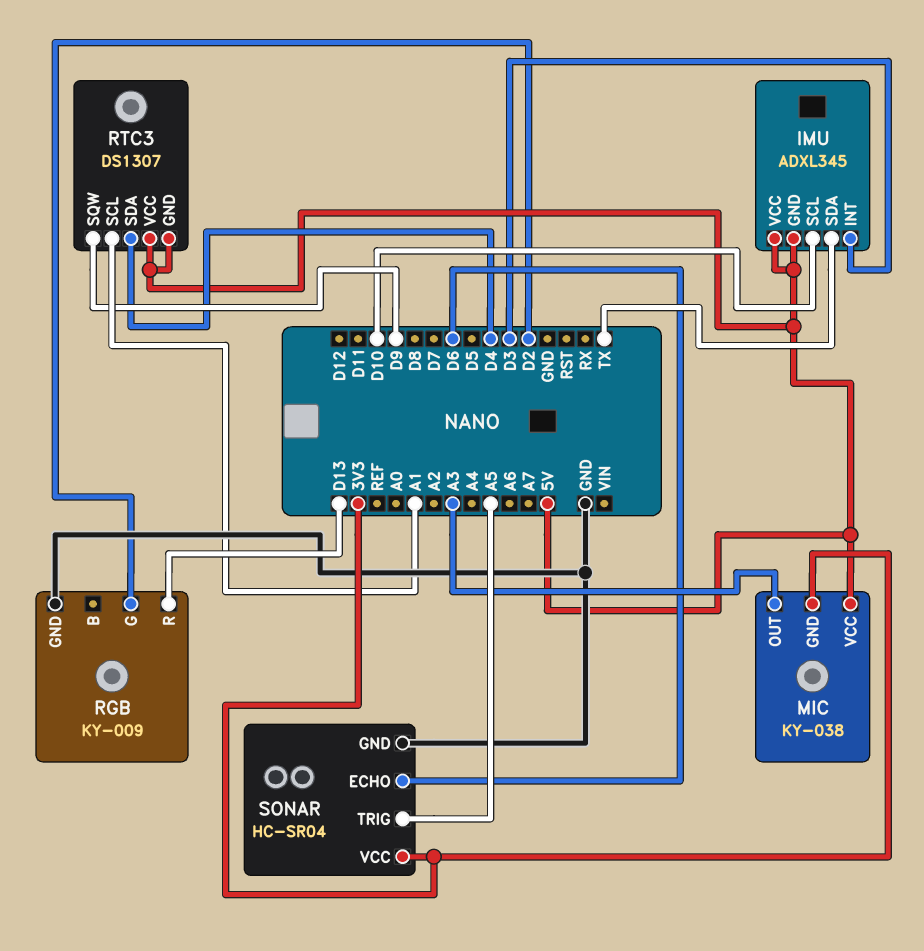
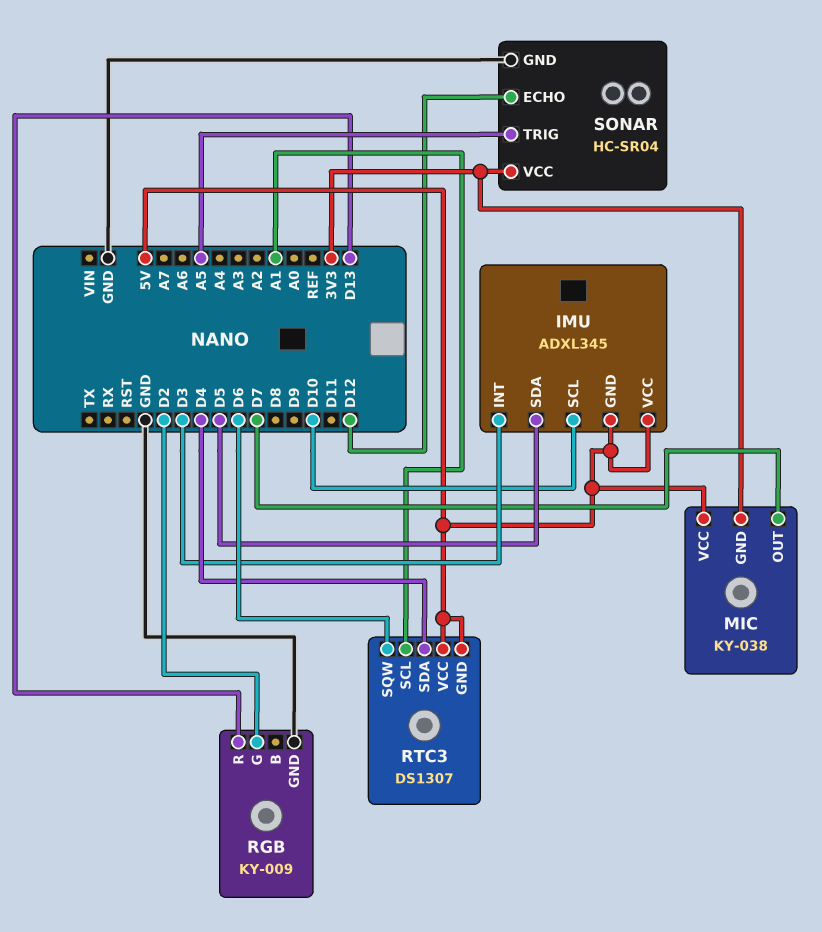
IMU pin SDA: TX -> D5
MIC pin OUT: A3 -> D7
RTC3 pin SQW: D9 -> D6
SONAR pin ECHO: D6 -> D12

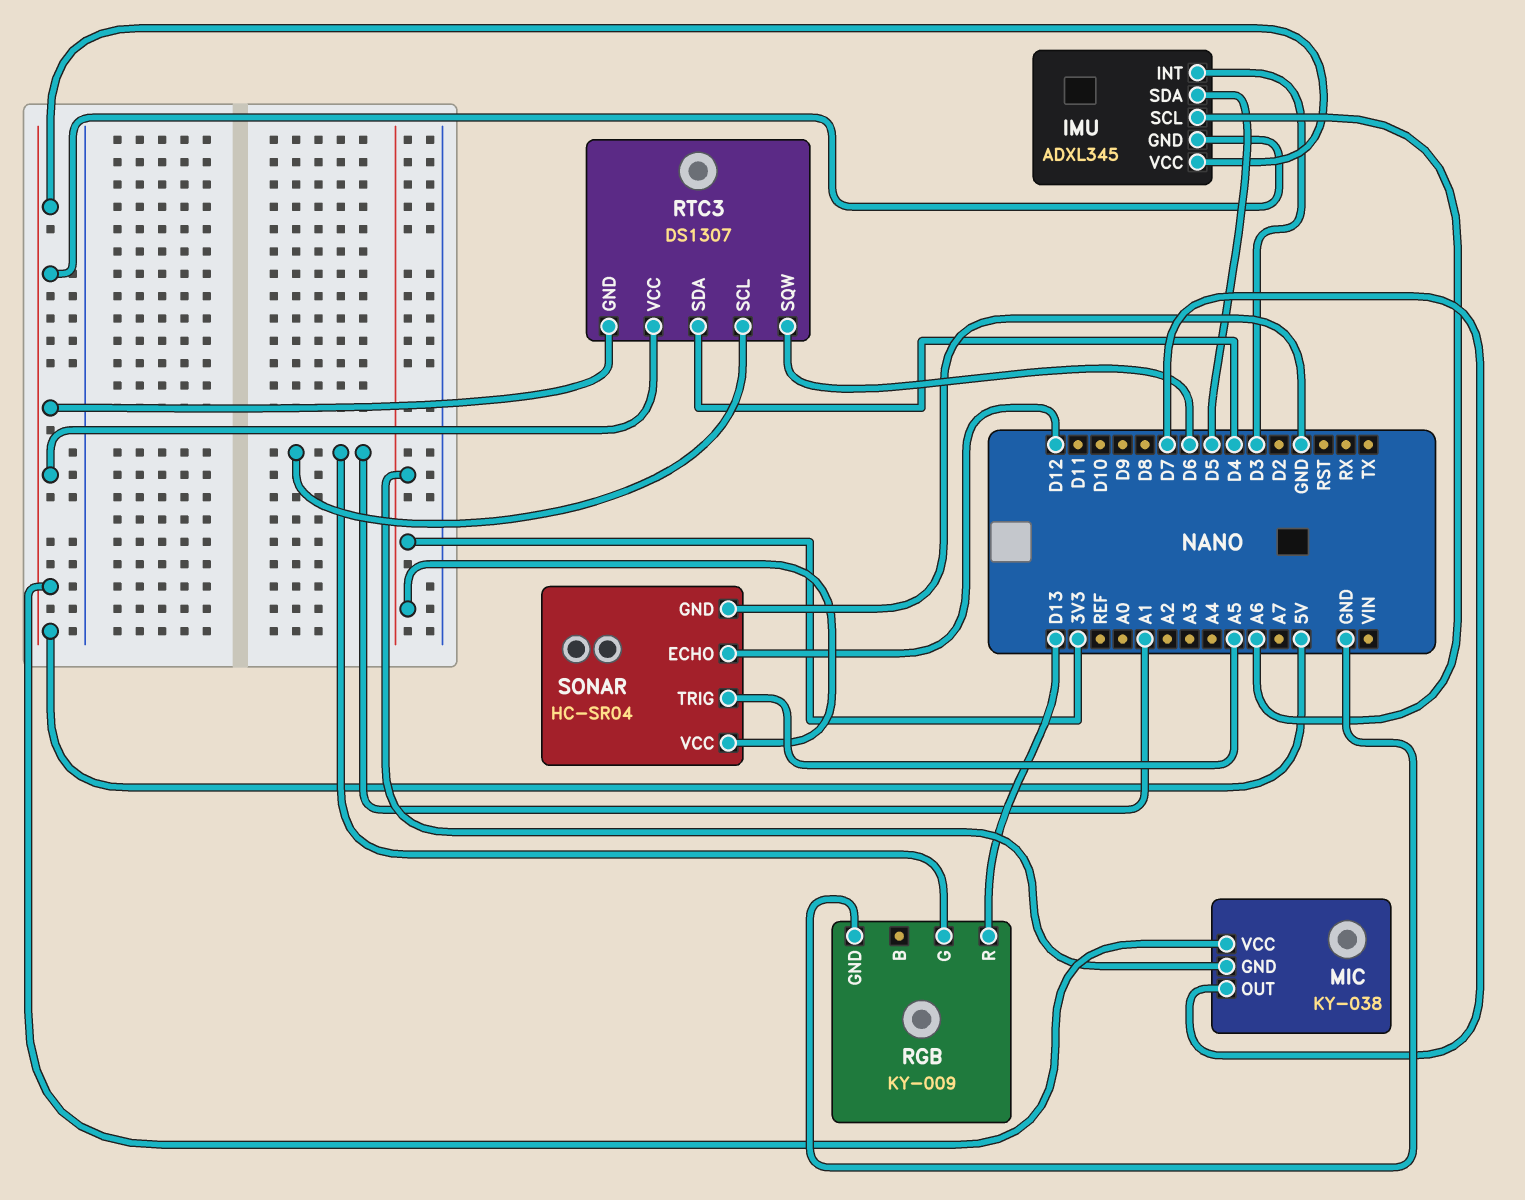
IMU pin SCL: D10 -> A6
RGB pin G: D2 -> A1

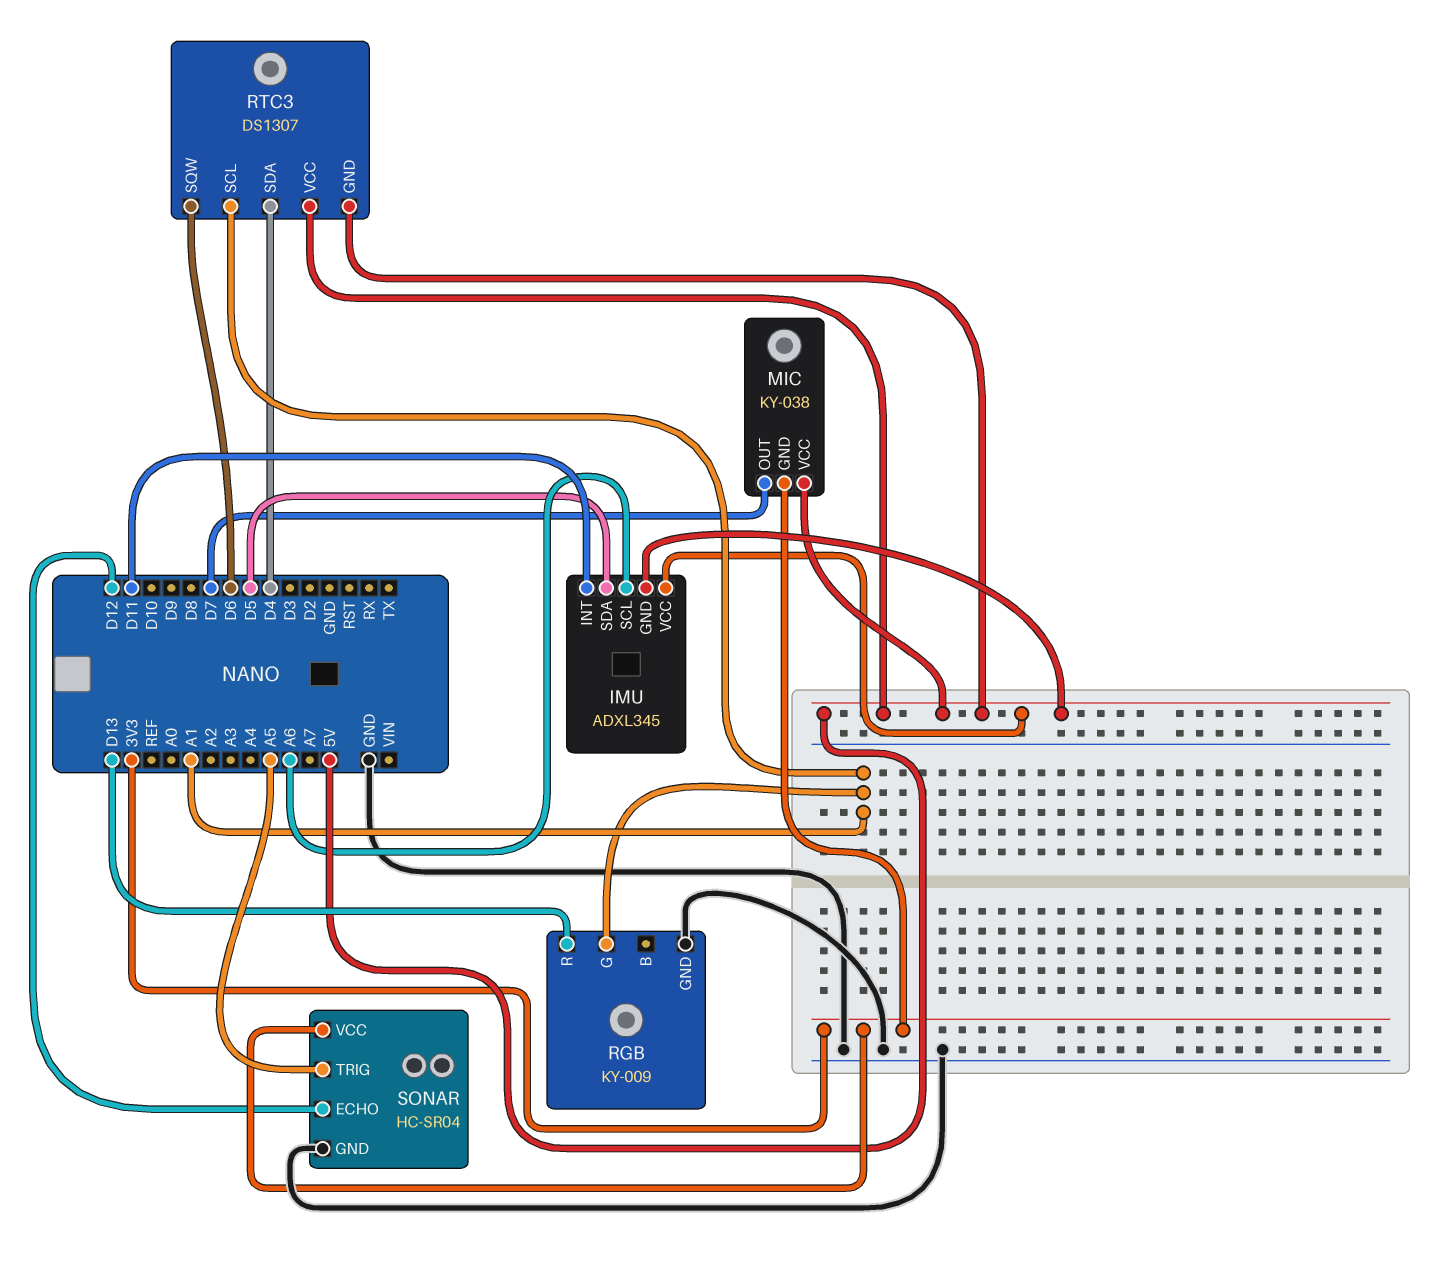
IMU pin INT: D3 -> D11

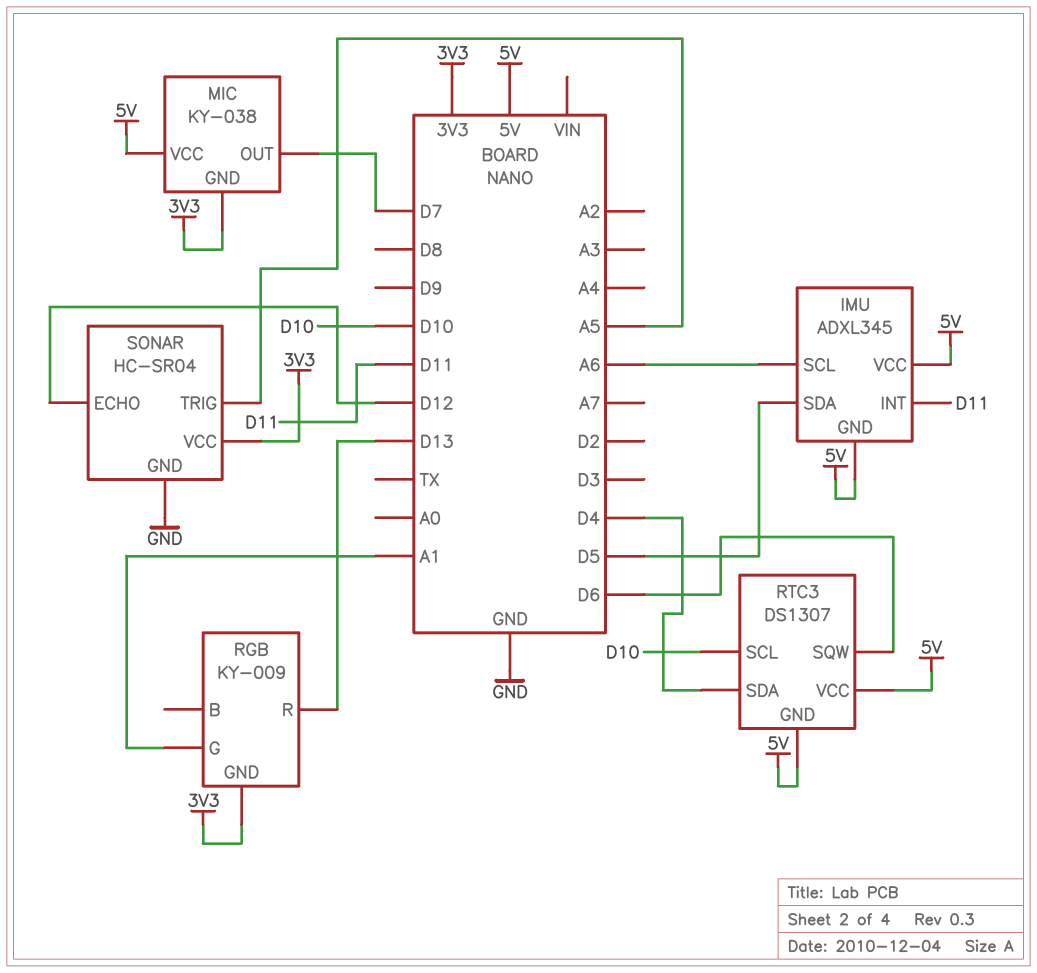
RGB pin GND: GND -> 3V3
RTC3 pin SCL: A1 -> D10

